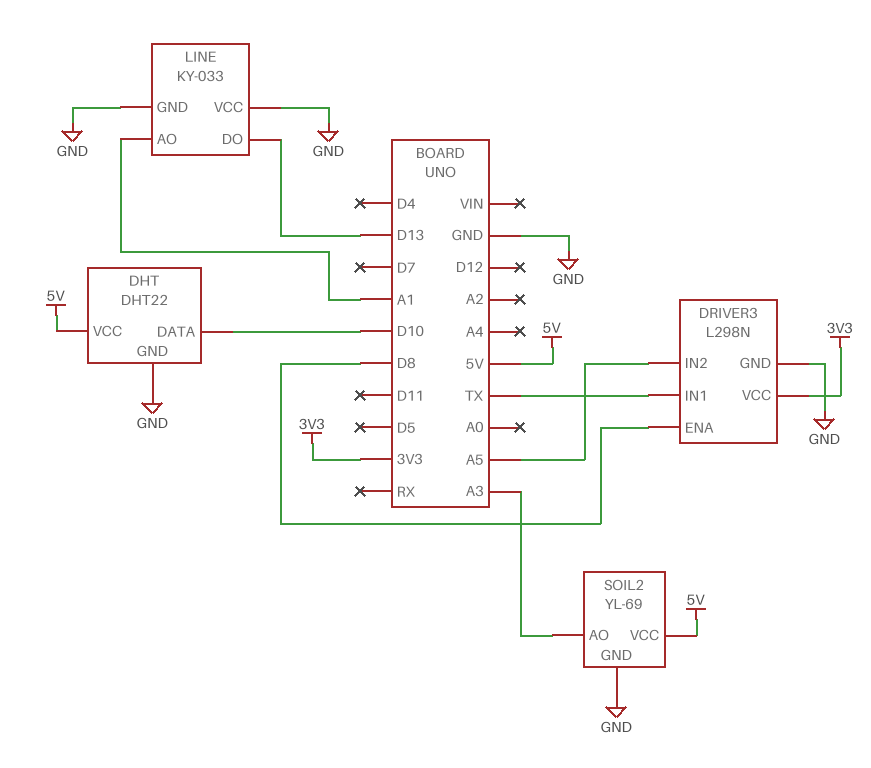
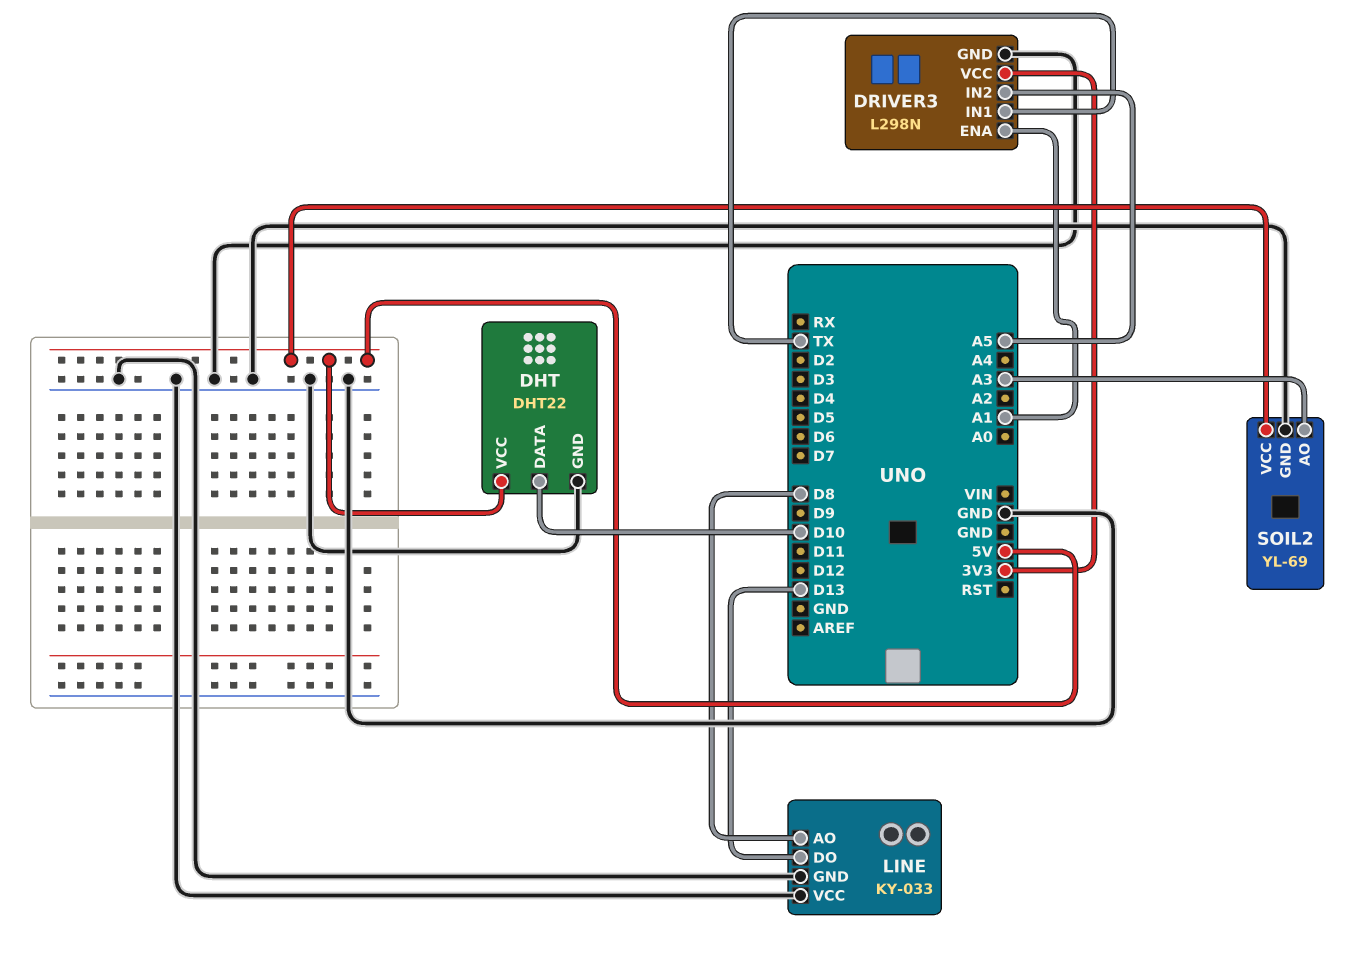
DRIVER3 pin ENA: D8 -> A1
LINE pin AO: A1 -> D8

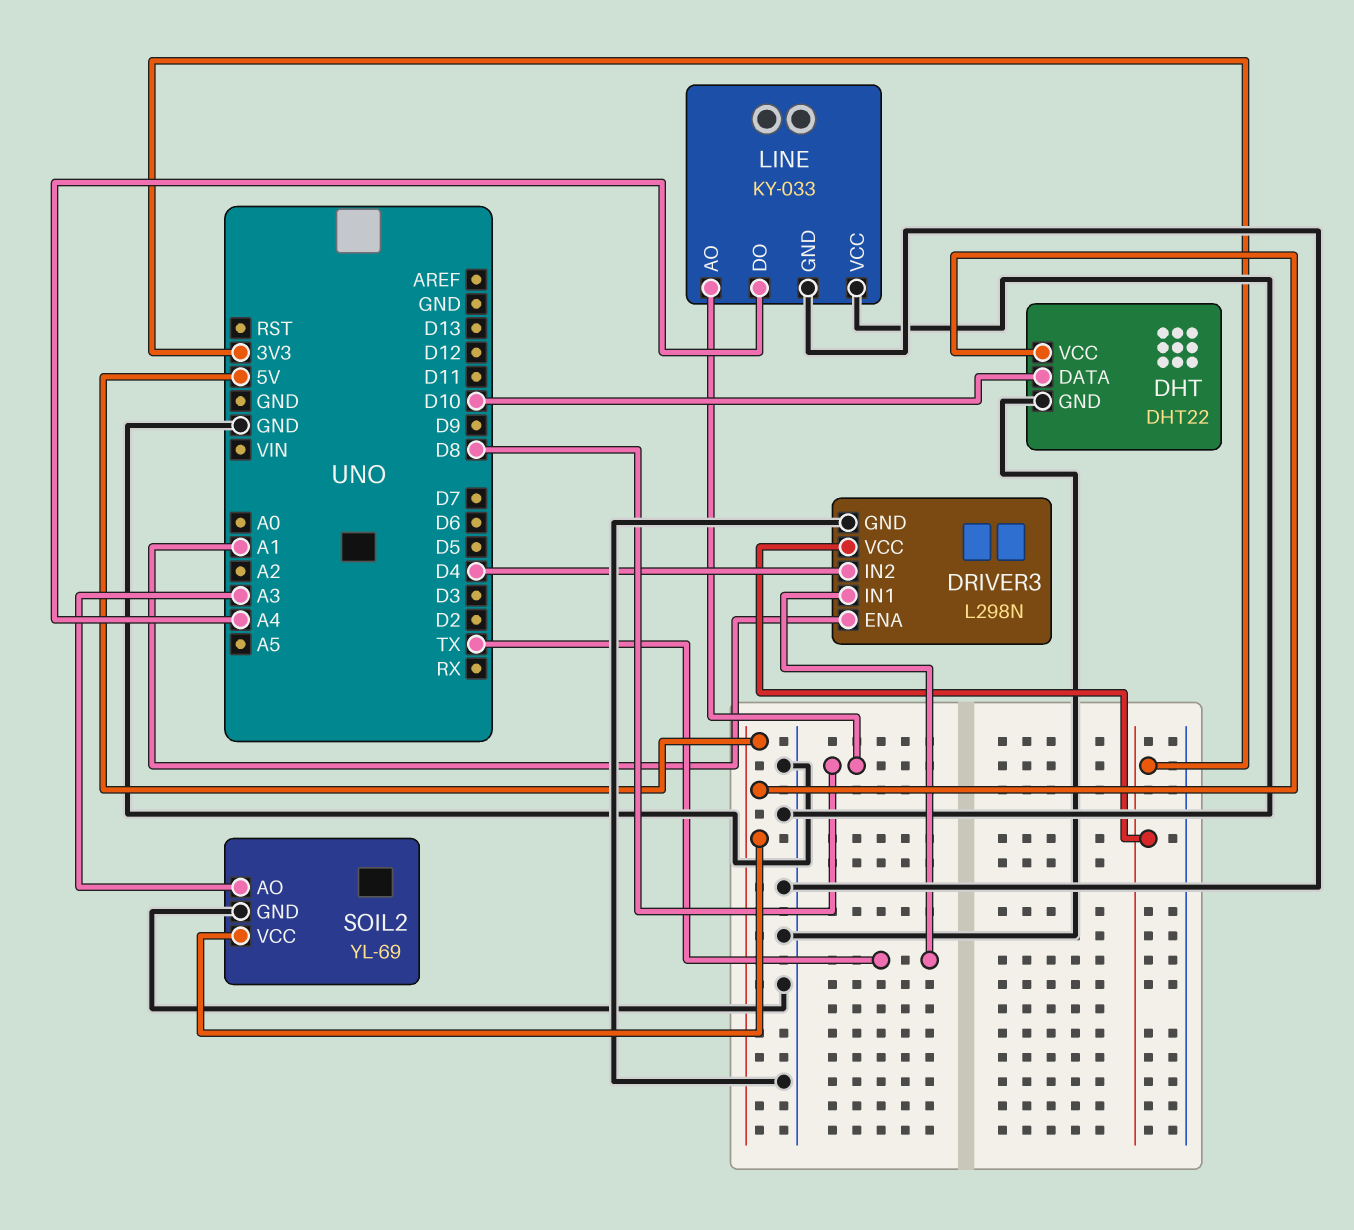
DRIVER3 pin IN2: A5 -> D4
LINE pin DO: D13 -> A4

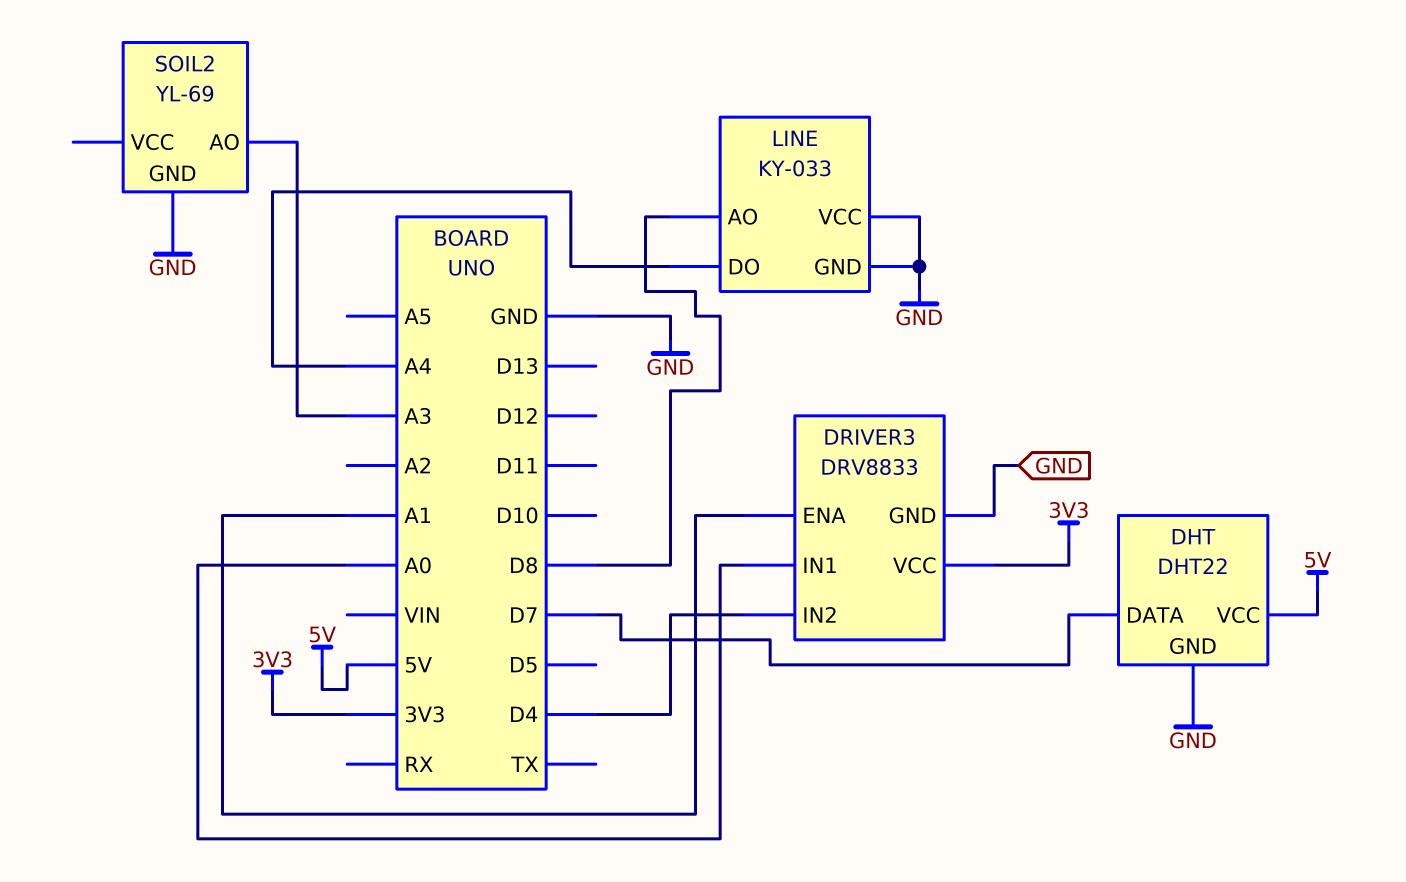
DHT pin DATA: D10 -> D7
DRIVER3: L298N -> DRV8833
DRIVER3 pin IN1: TX -> A0
SOIL2 pin VCC: 5V -> none

